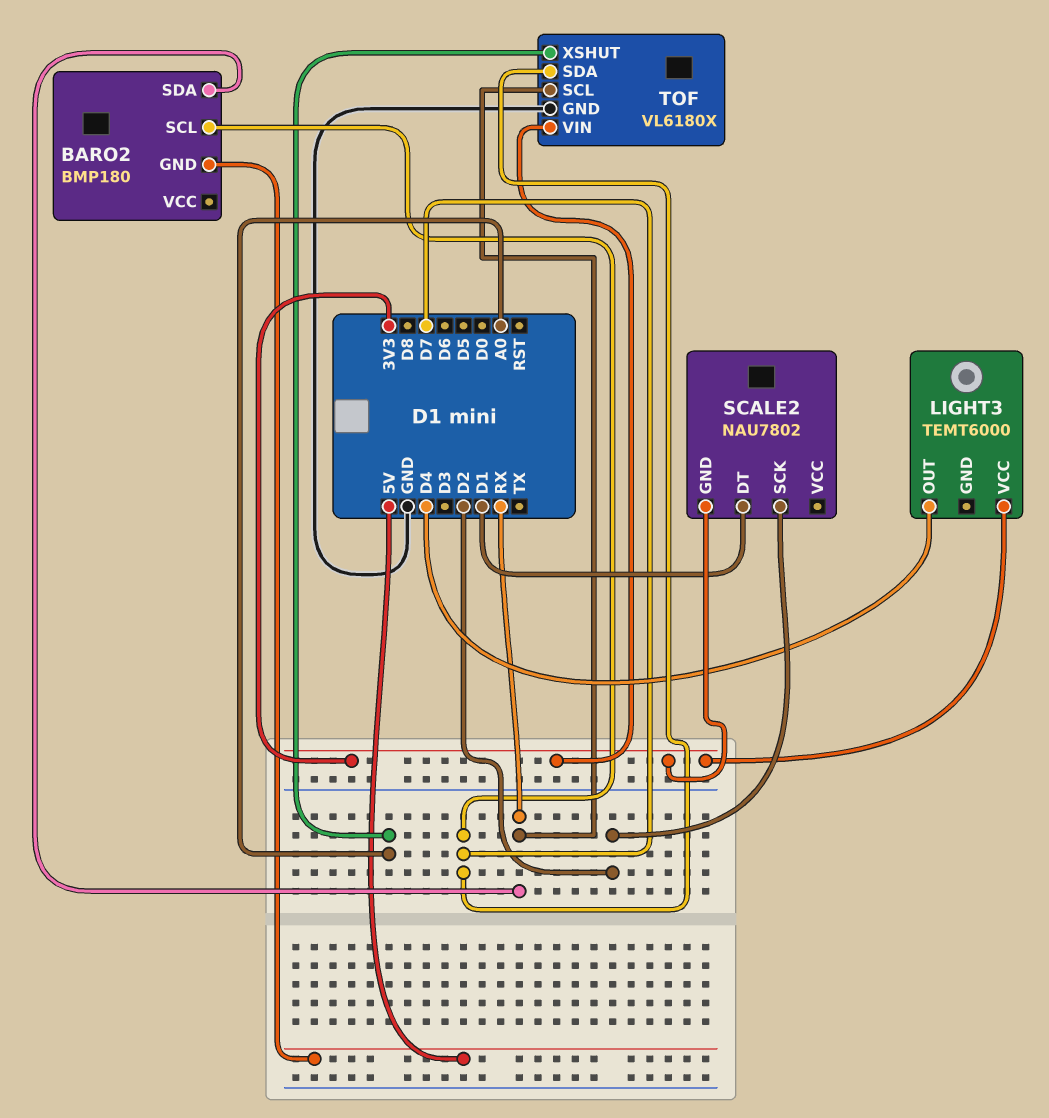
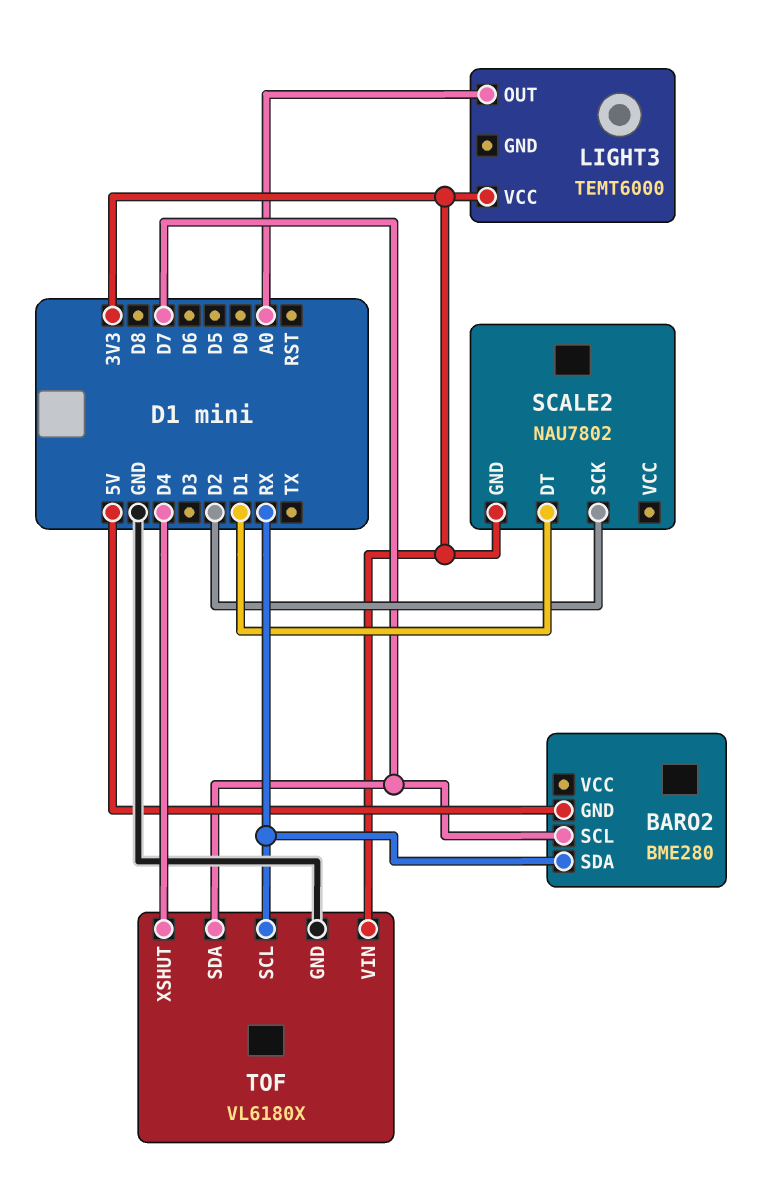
BARO2: BMP180 -> BME280
LIGHT3 pin OUT: D4 -> A0
TOF pin XSHUT: A0 -> D4

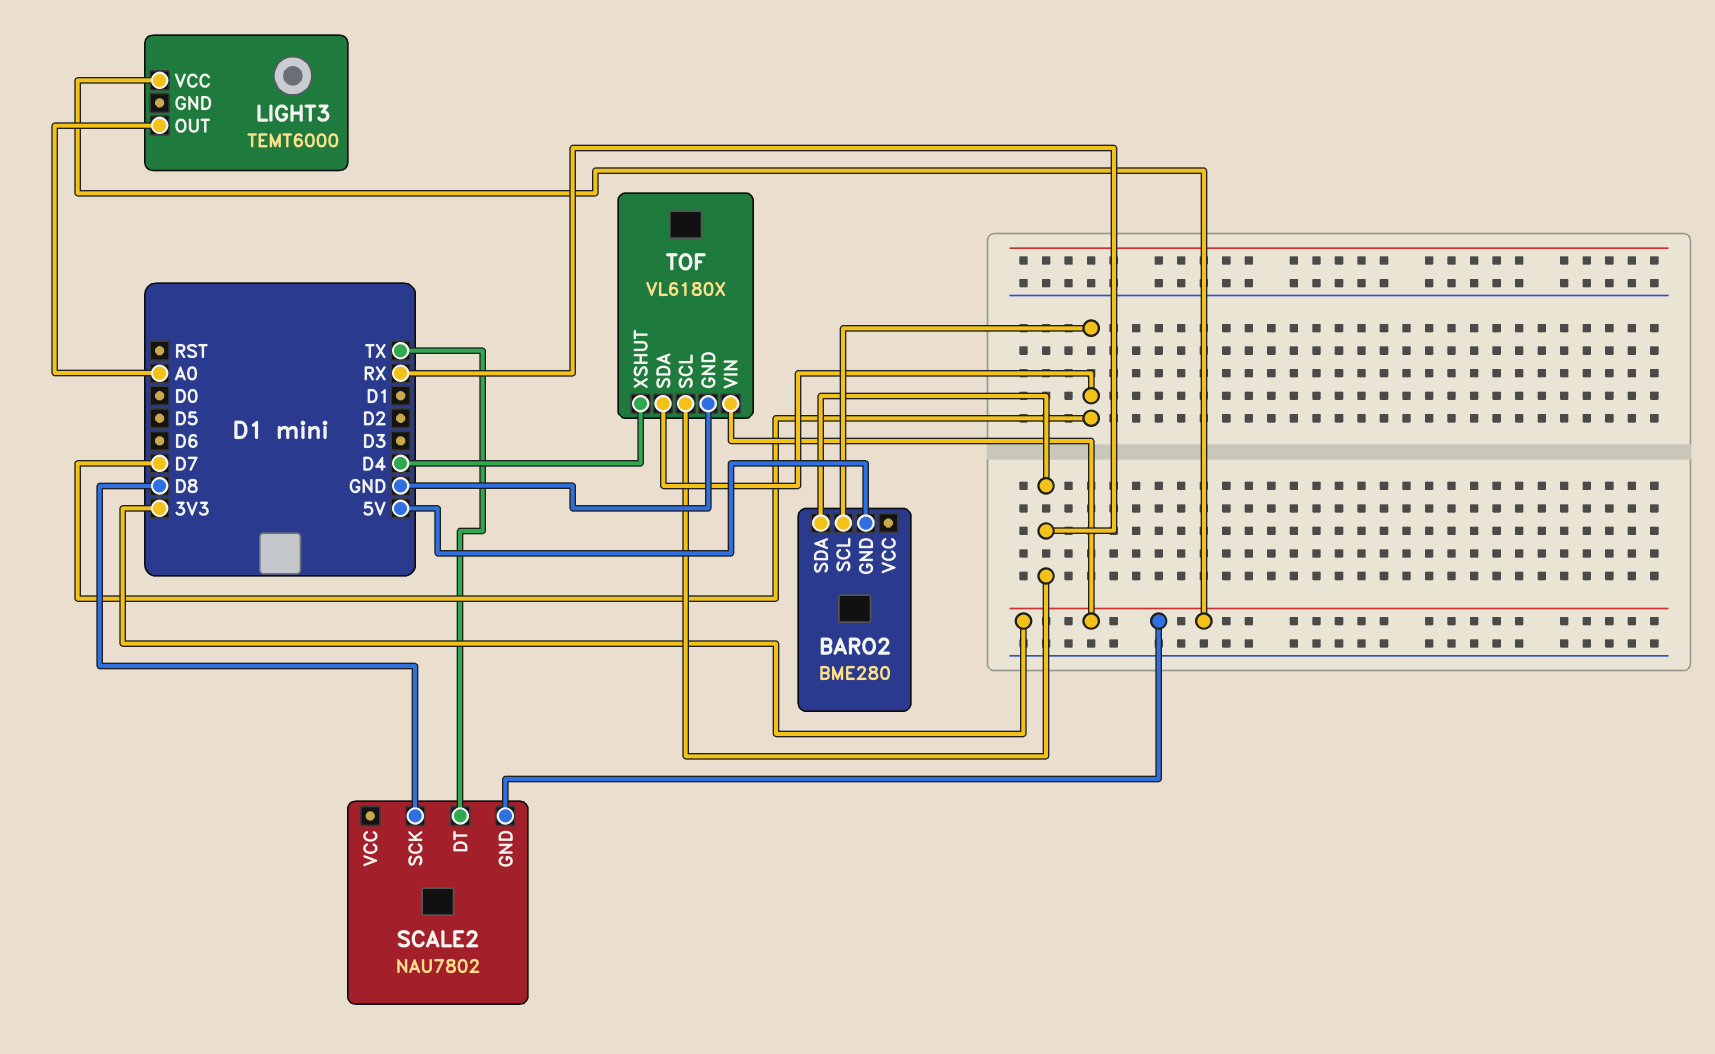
SCALE2 pin DT: D1 -> TX
SCALE2 pin SCK: D2 -> D8

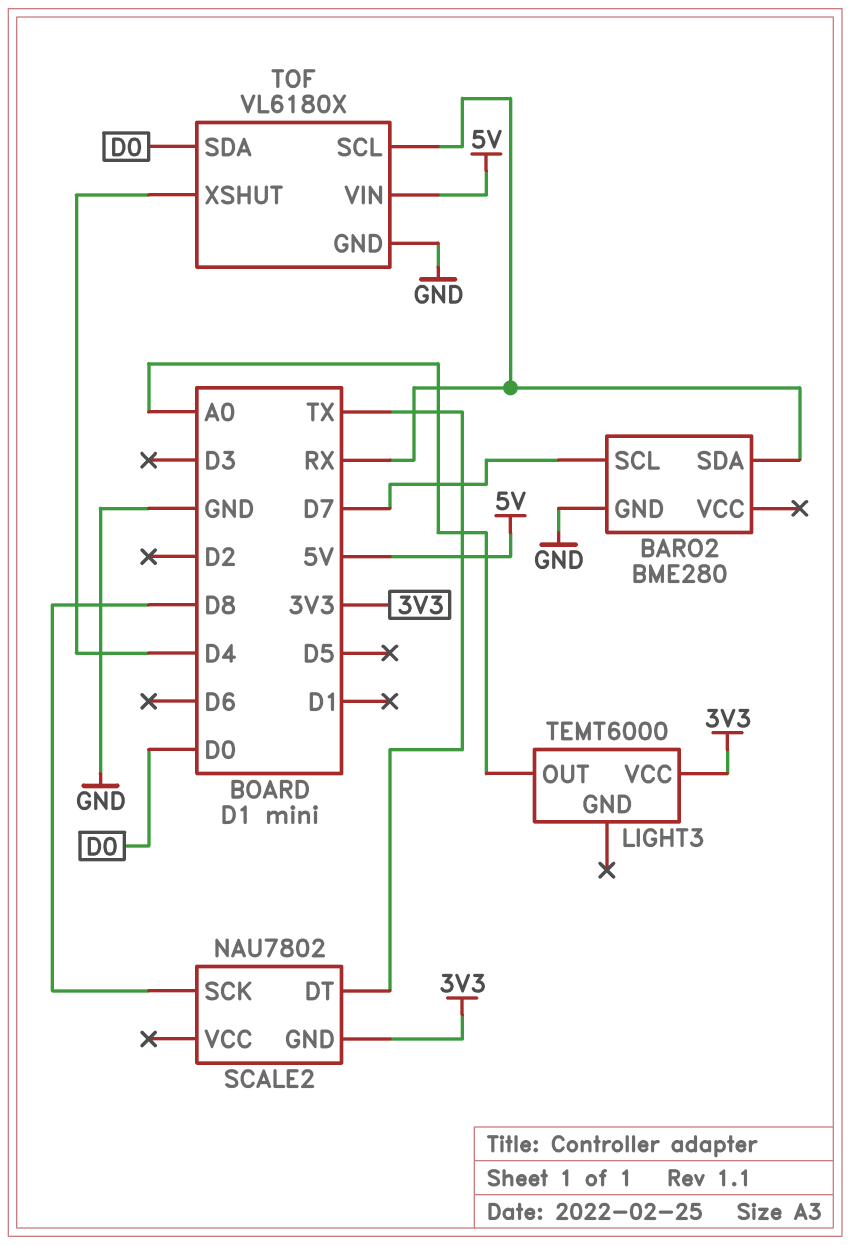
BARO2 pin GND: 5V -> GND
TOF pin SDA: D7 -> D0
TOF pin VIN: 3V3 -> 5V

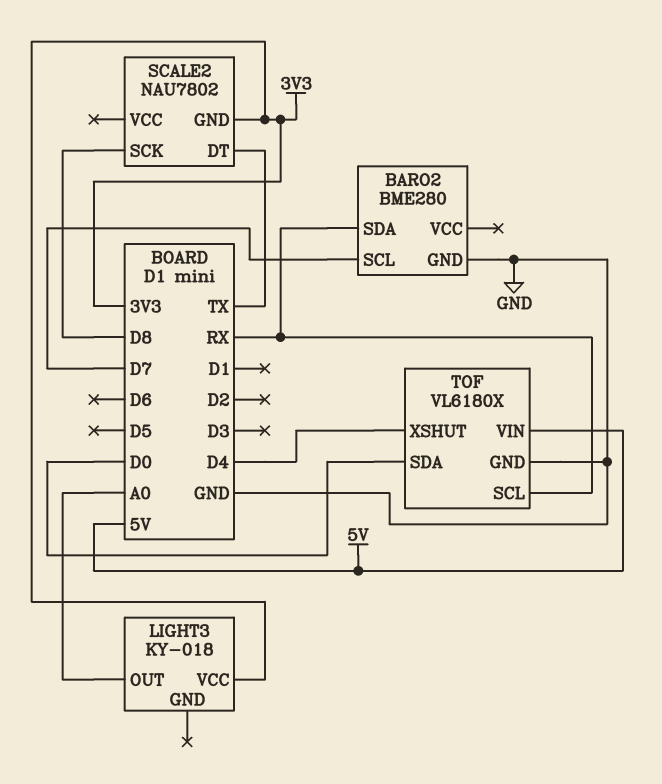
LIGHT3: TEMT6000 -> KY-018

